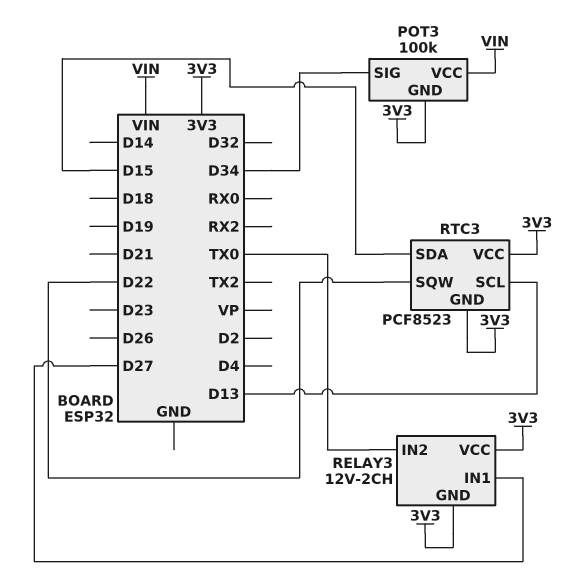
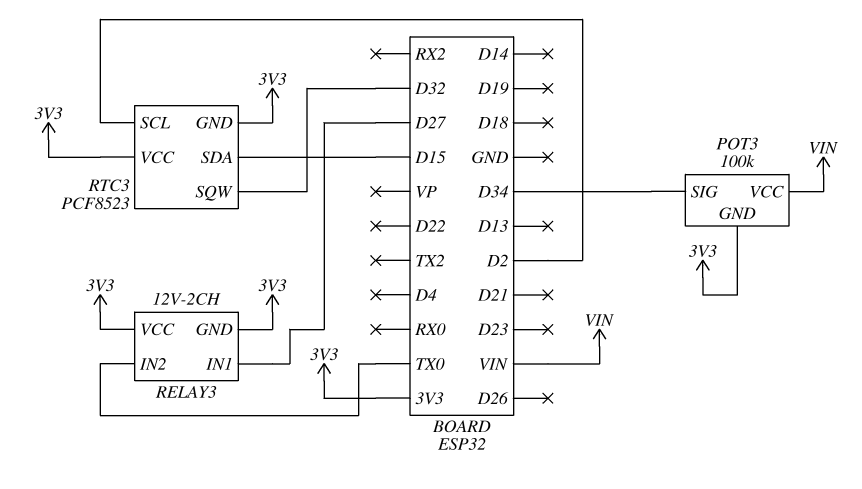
RTC3 pin SCL: D13 -> D2
RTC3 pin SQW: D22 -> D32

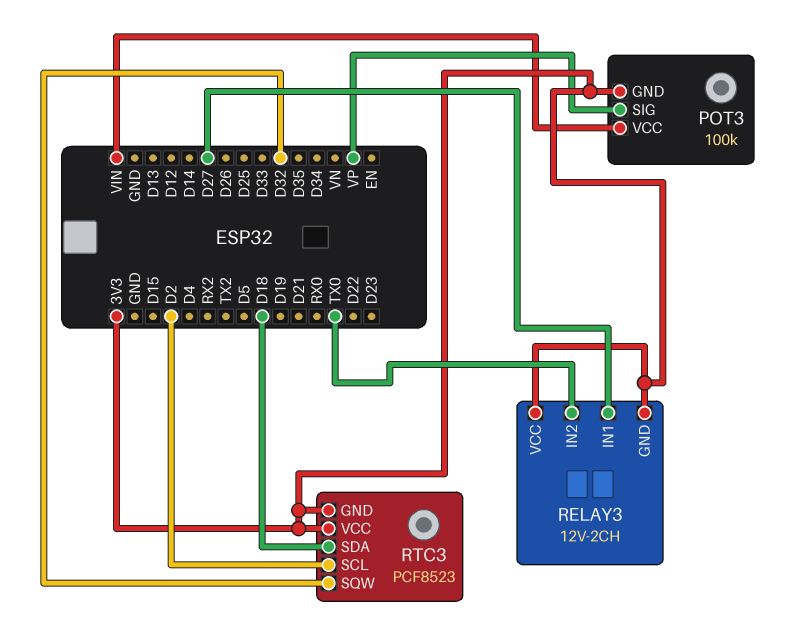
POT3 pin SIG: D34 -> VP
RTC3 pin SDA: D15 -> D18

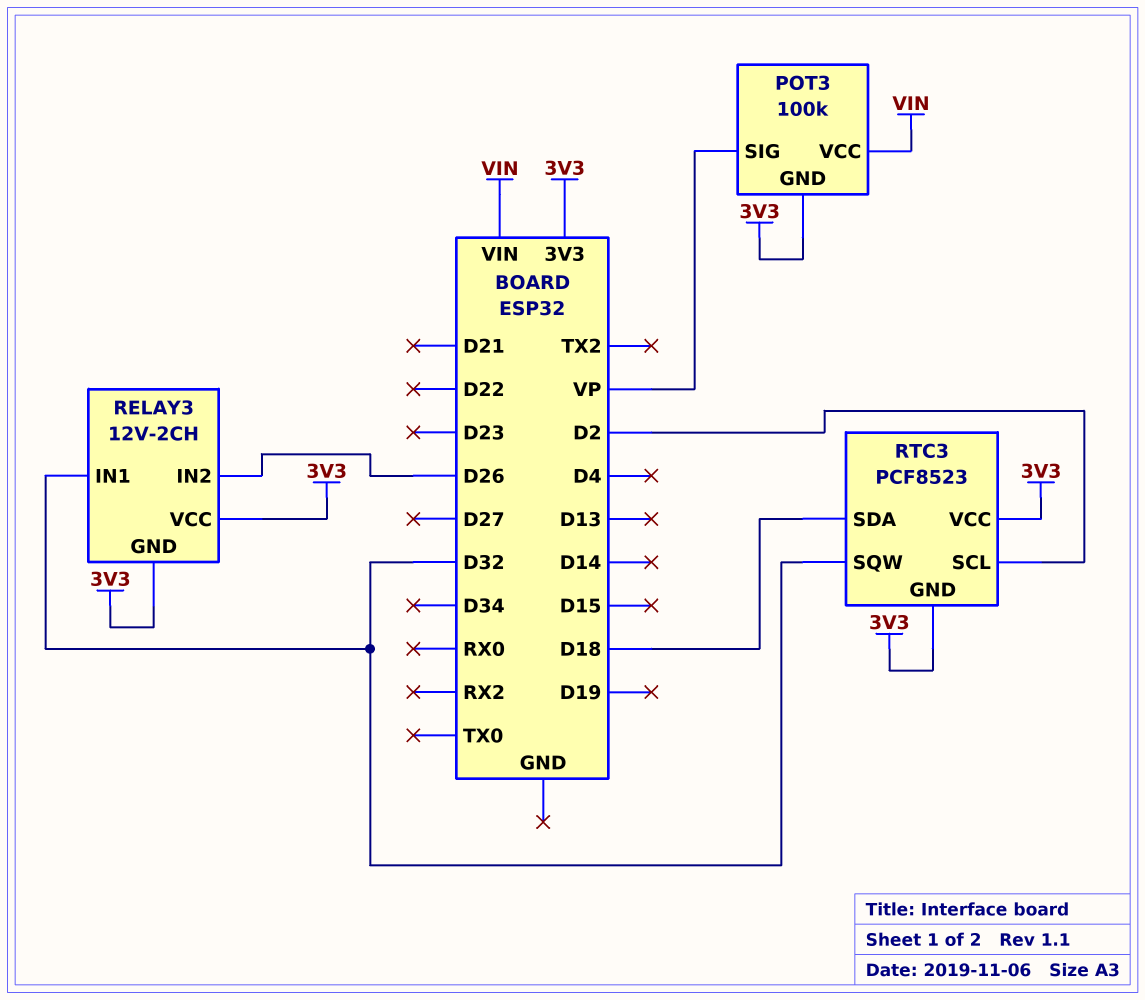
RELAY3 pin IN1: D27 -> D32
RELAY3 pin IN2: TX0 -> D26

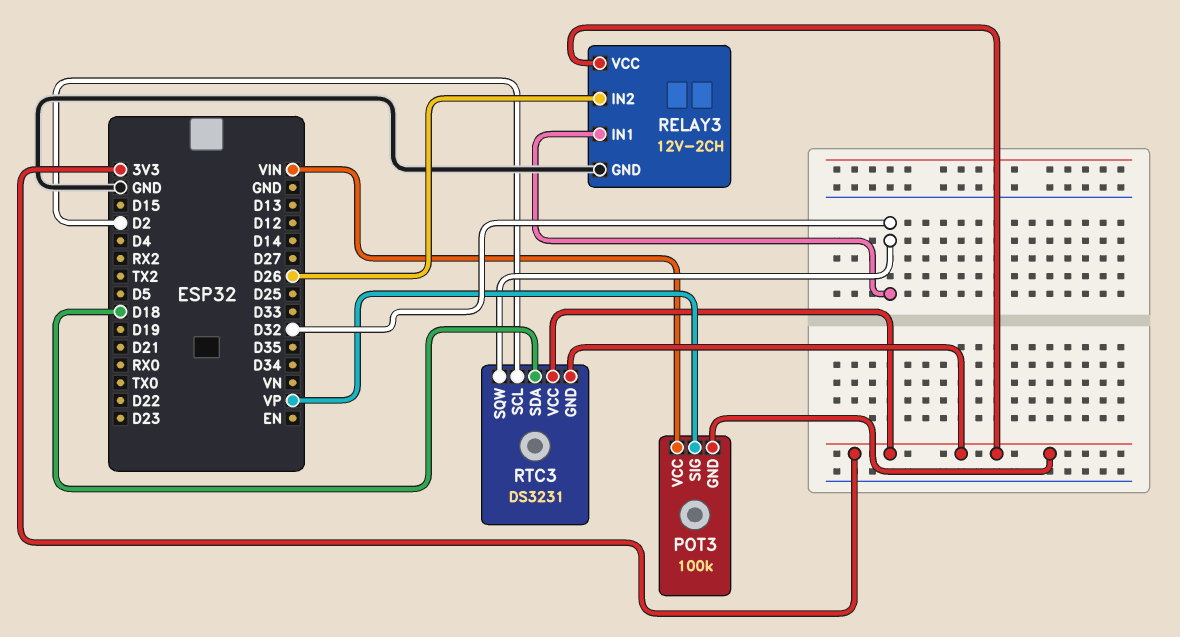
RELAY3 pin GND: 3V3 -> GND
RTC3: PCF8523 -> DS3231

